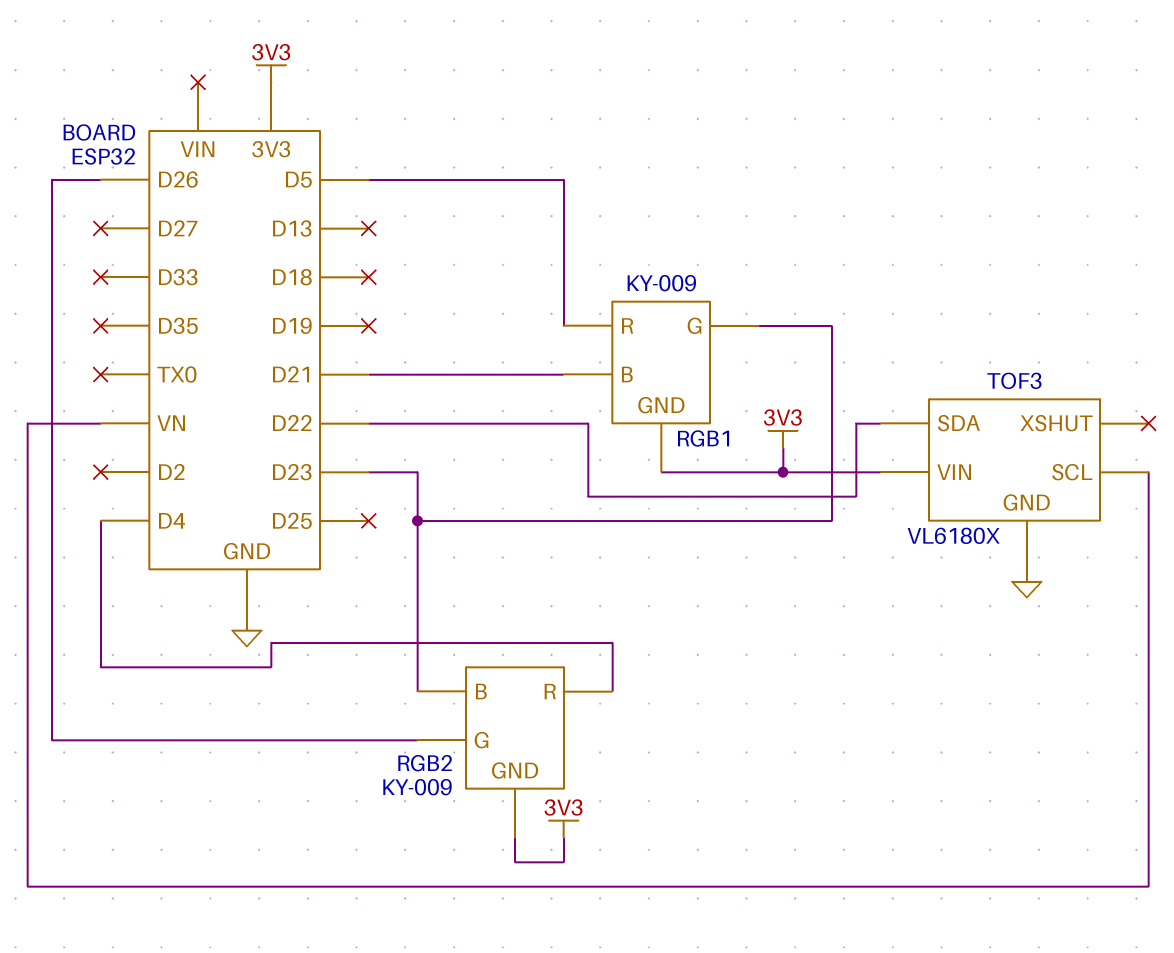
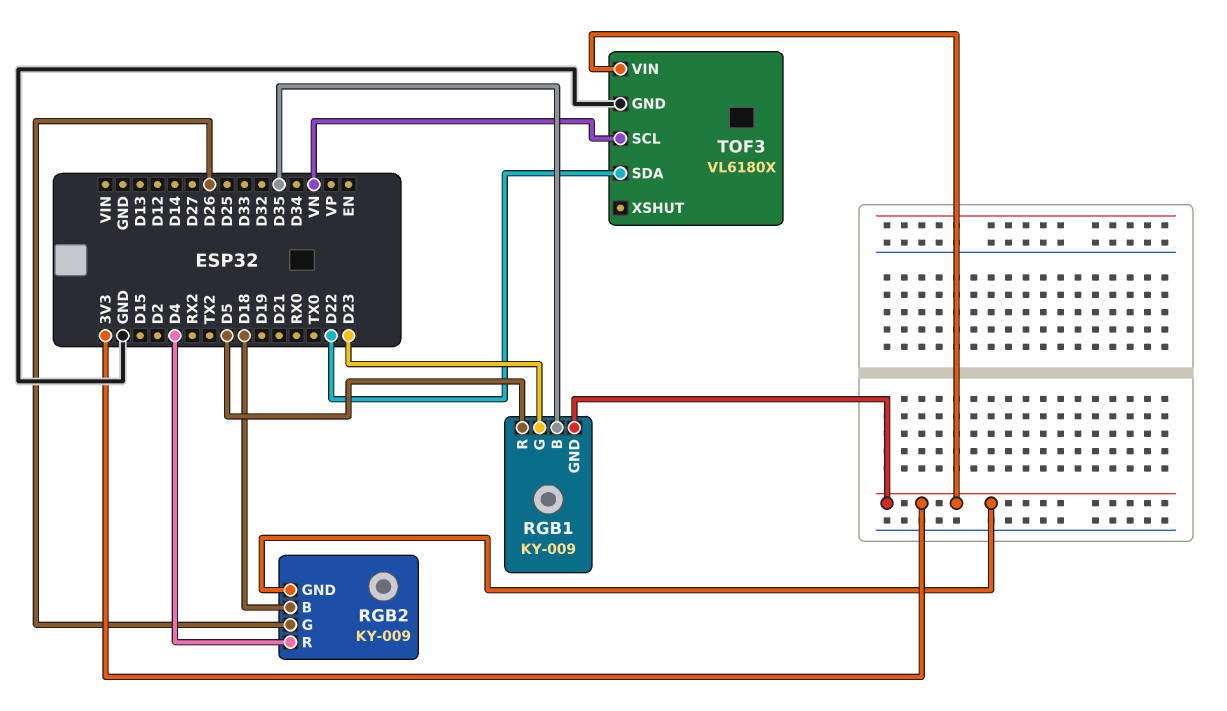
RGB1 pin B: D21 -> D35
RGB2 pin B: D23 -> D18

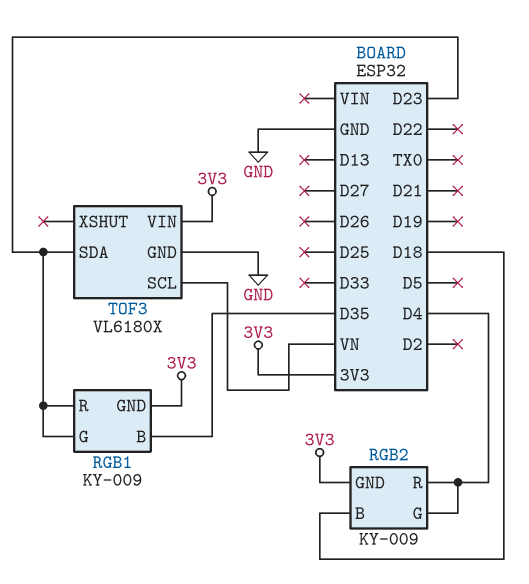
RGB1 pin R: D5 -> D23
RGB2 pin G: D26 -> D4
TOF3 pin SDA: D22 -> D23

